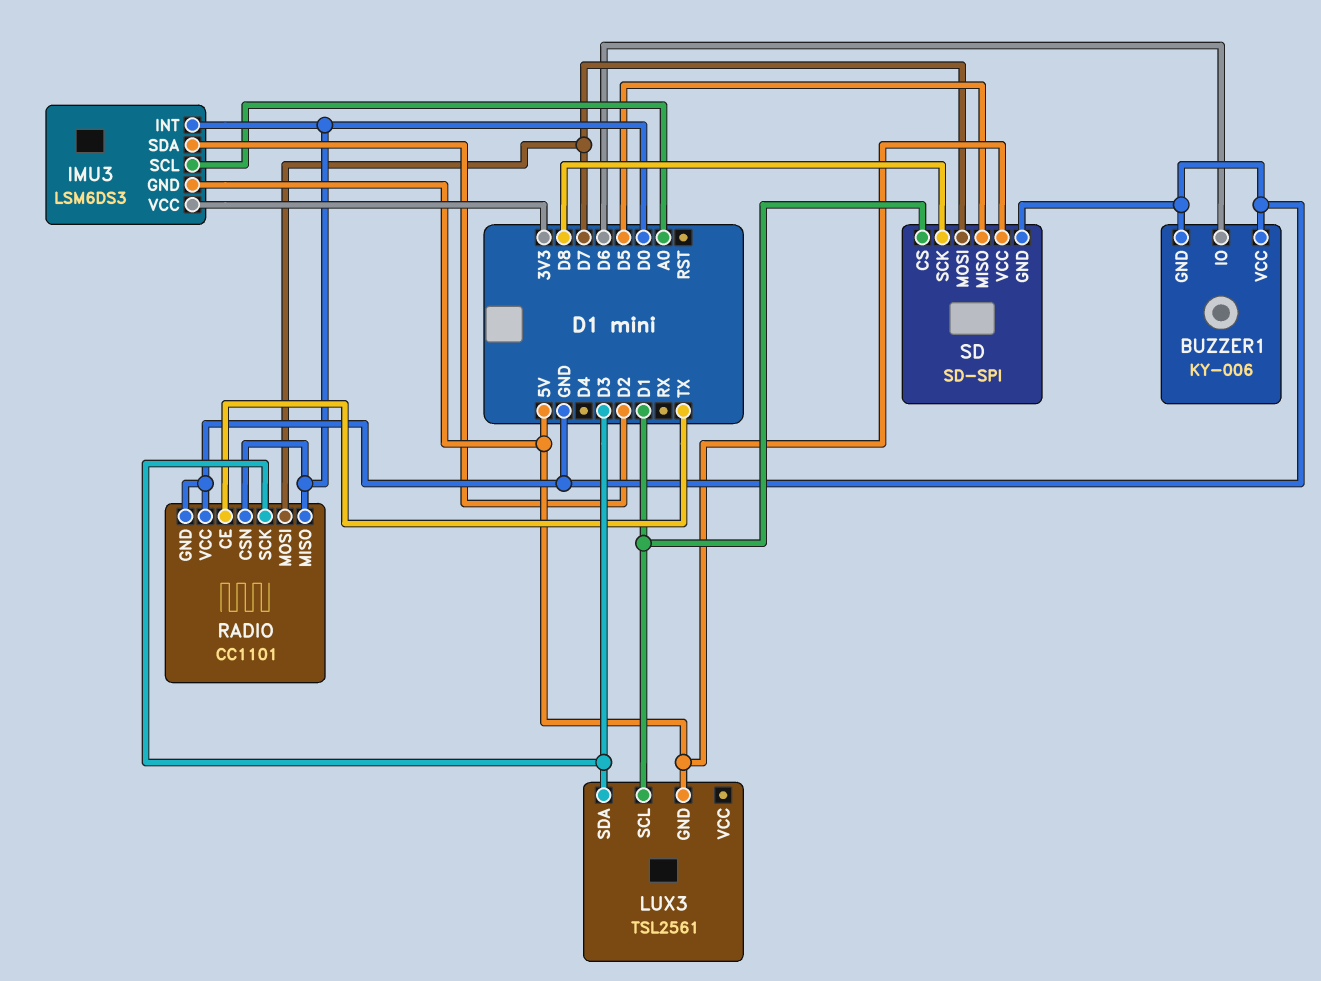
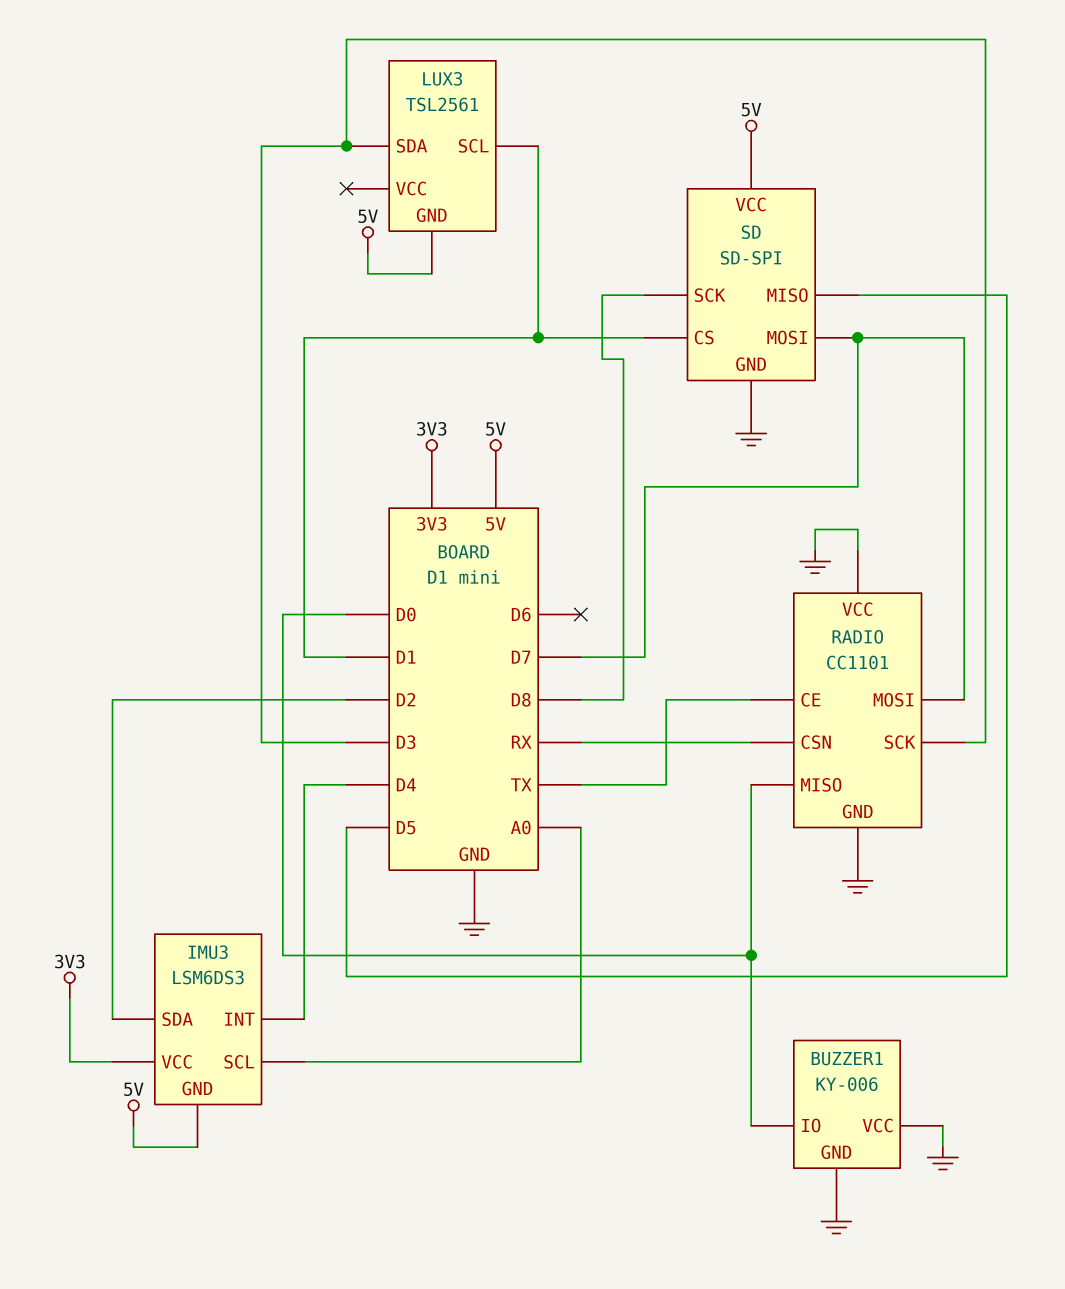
BUZZER1 pin IO: D6 -> D0
IMU3 pin INT: D0 -> D4
RADIO pin CSN: D0 -> RX

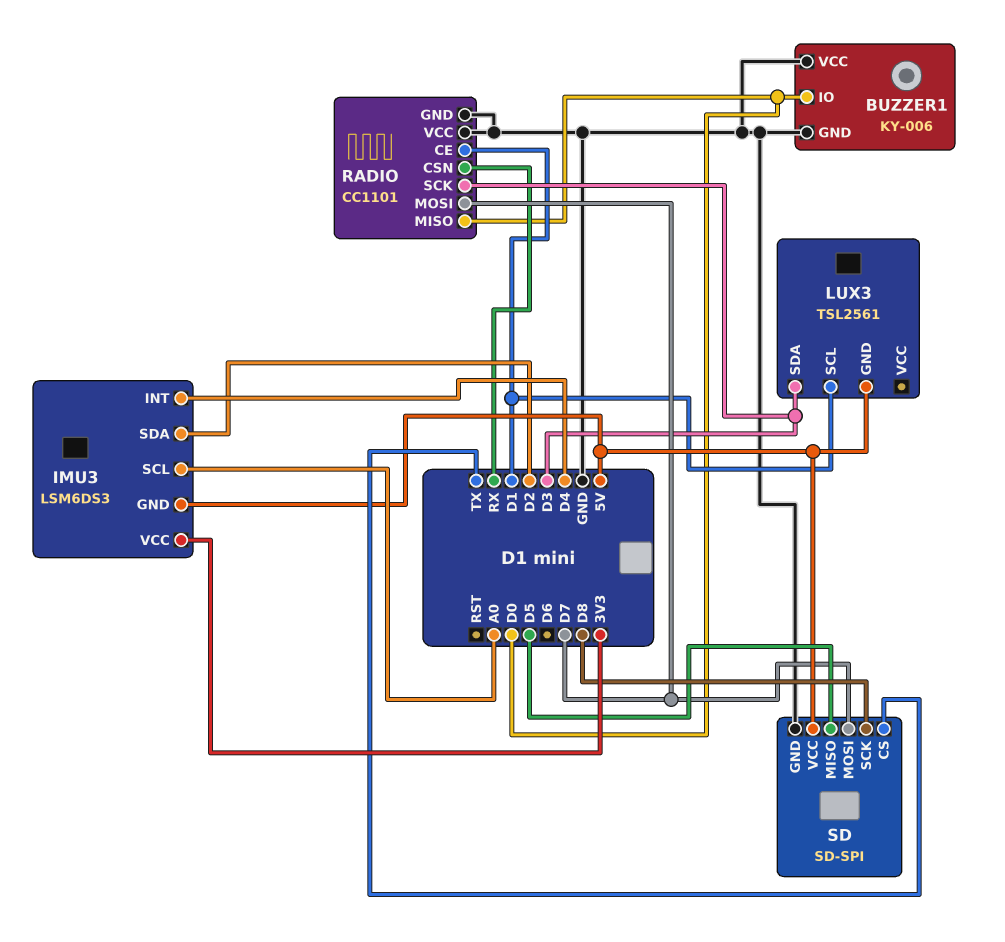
RADIO pin CE: TX -> D1
SD pin CS: D1 -> TX

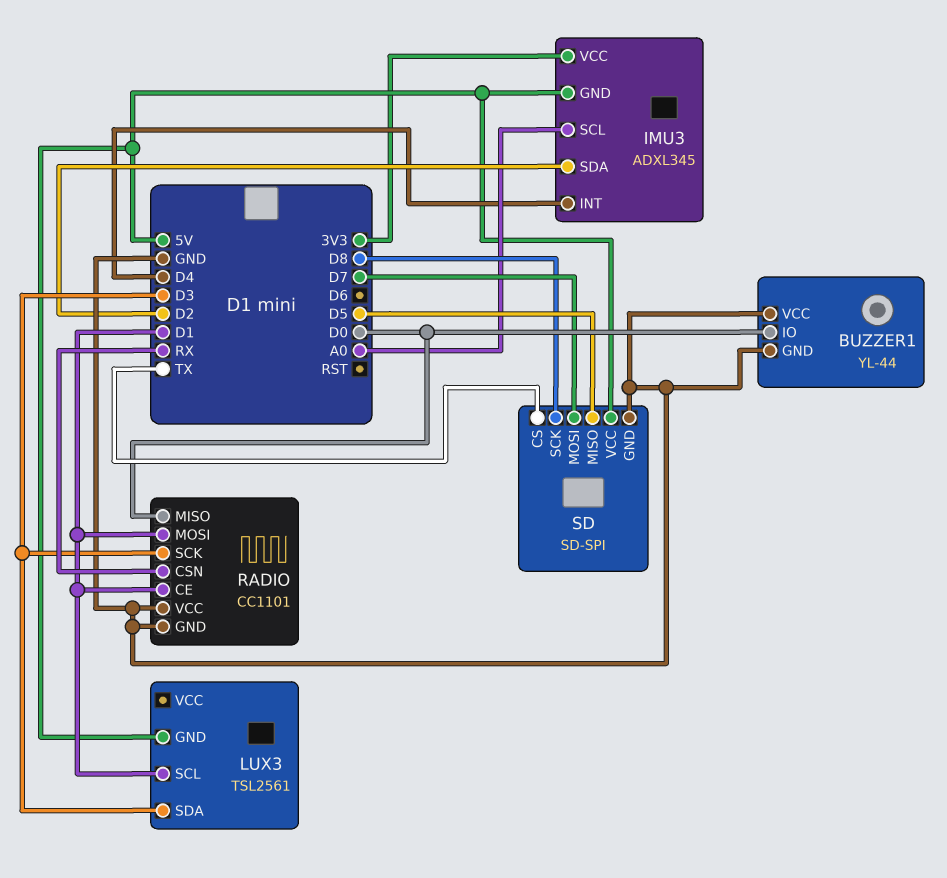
BUZZER1: KY-006 -> YL-44
IMU3: LSM6DS3 -> ADXL345
RADIO pin MOSI: D7 -> D1

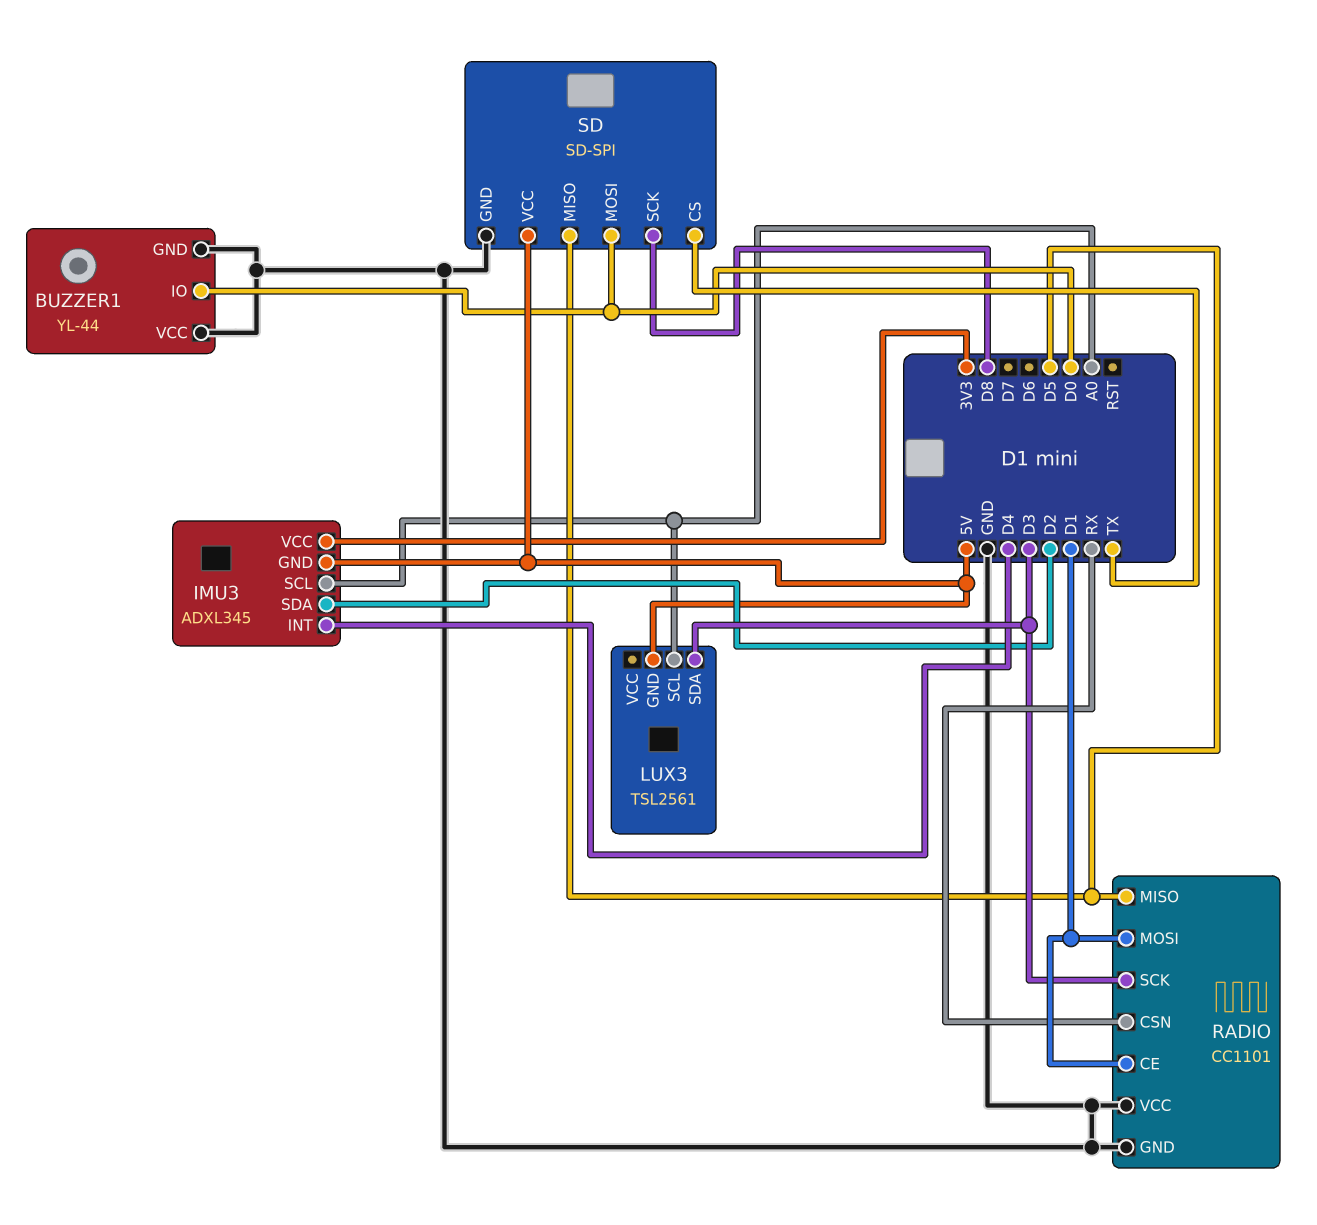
LUX3 pin SCL: D1 -> A0
RADIO pin MISO: D0 -> D5
SD pin MOSI: D7 -> D0

